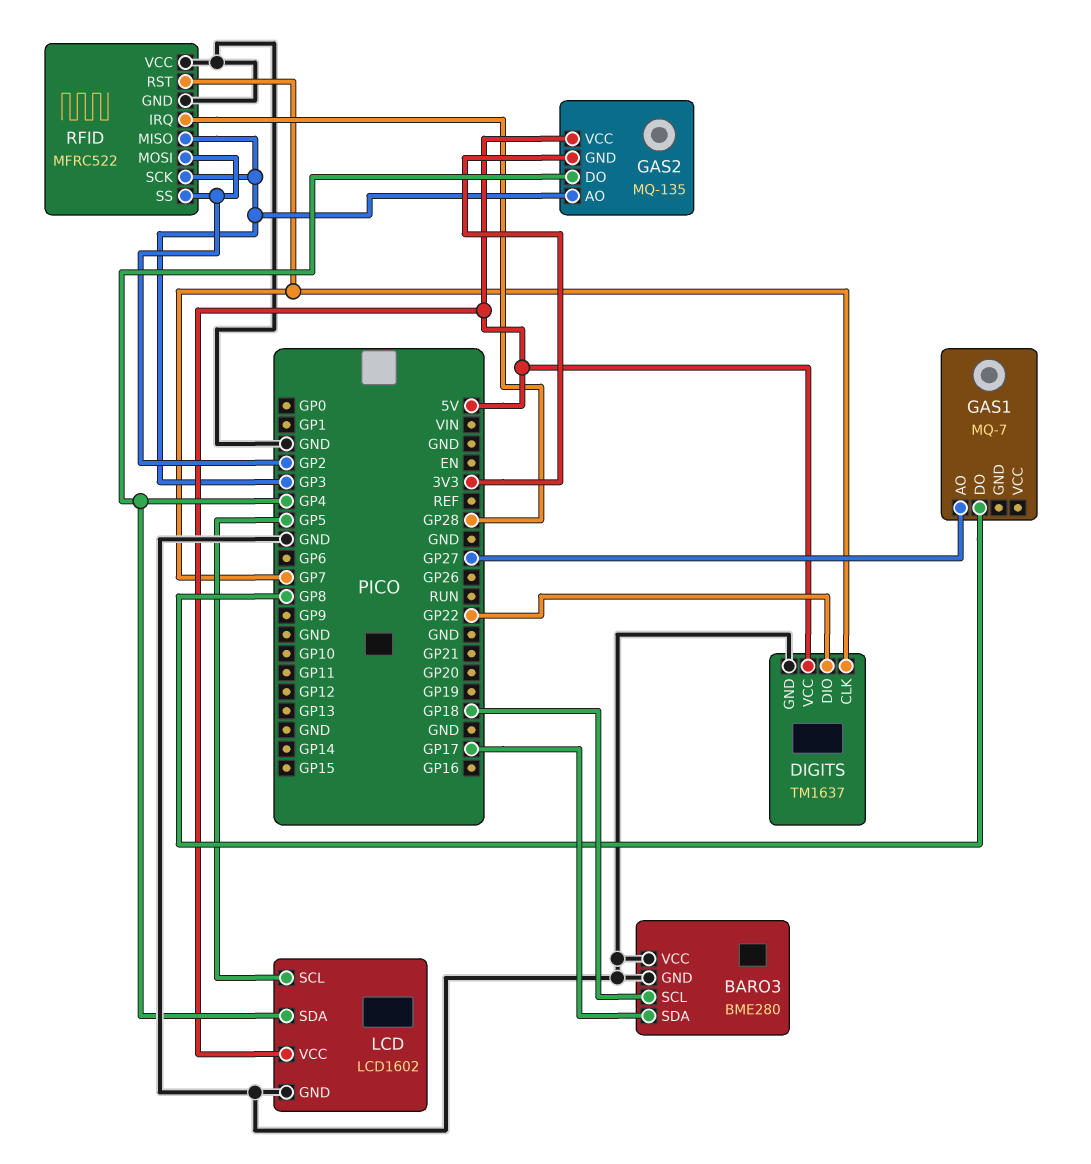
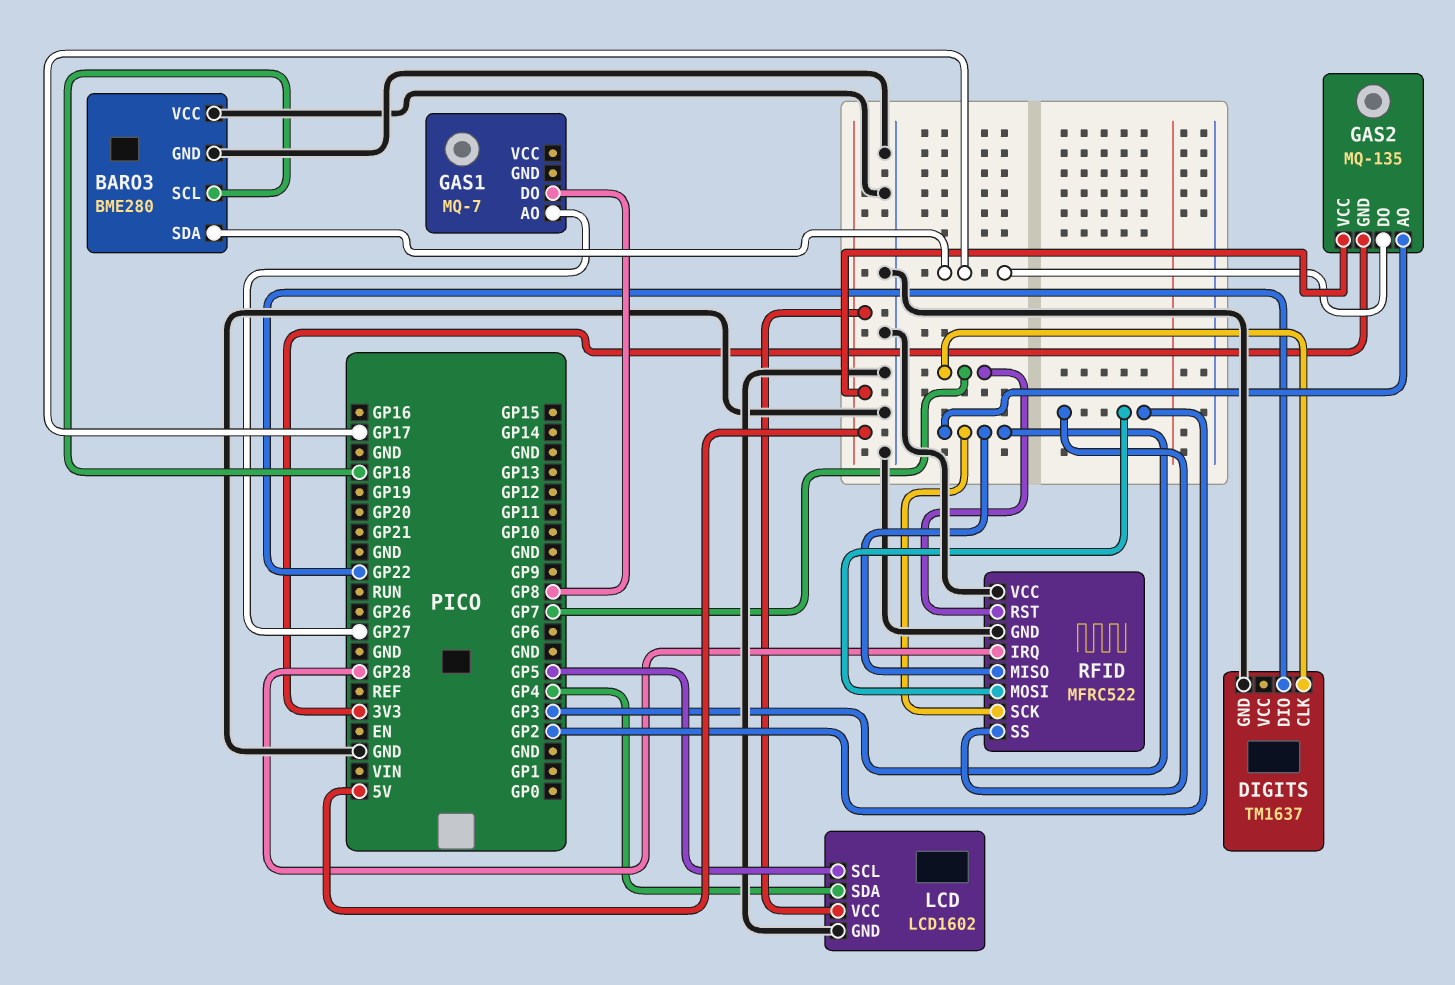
DIGITS pin VCC: 5V -> none
GAS2 pin DO: GP4 -> GP17

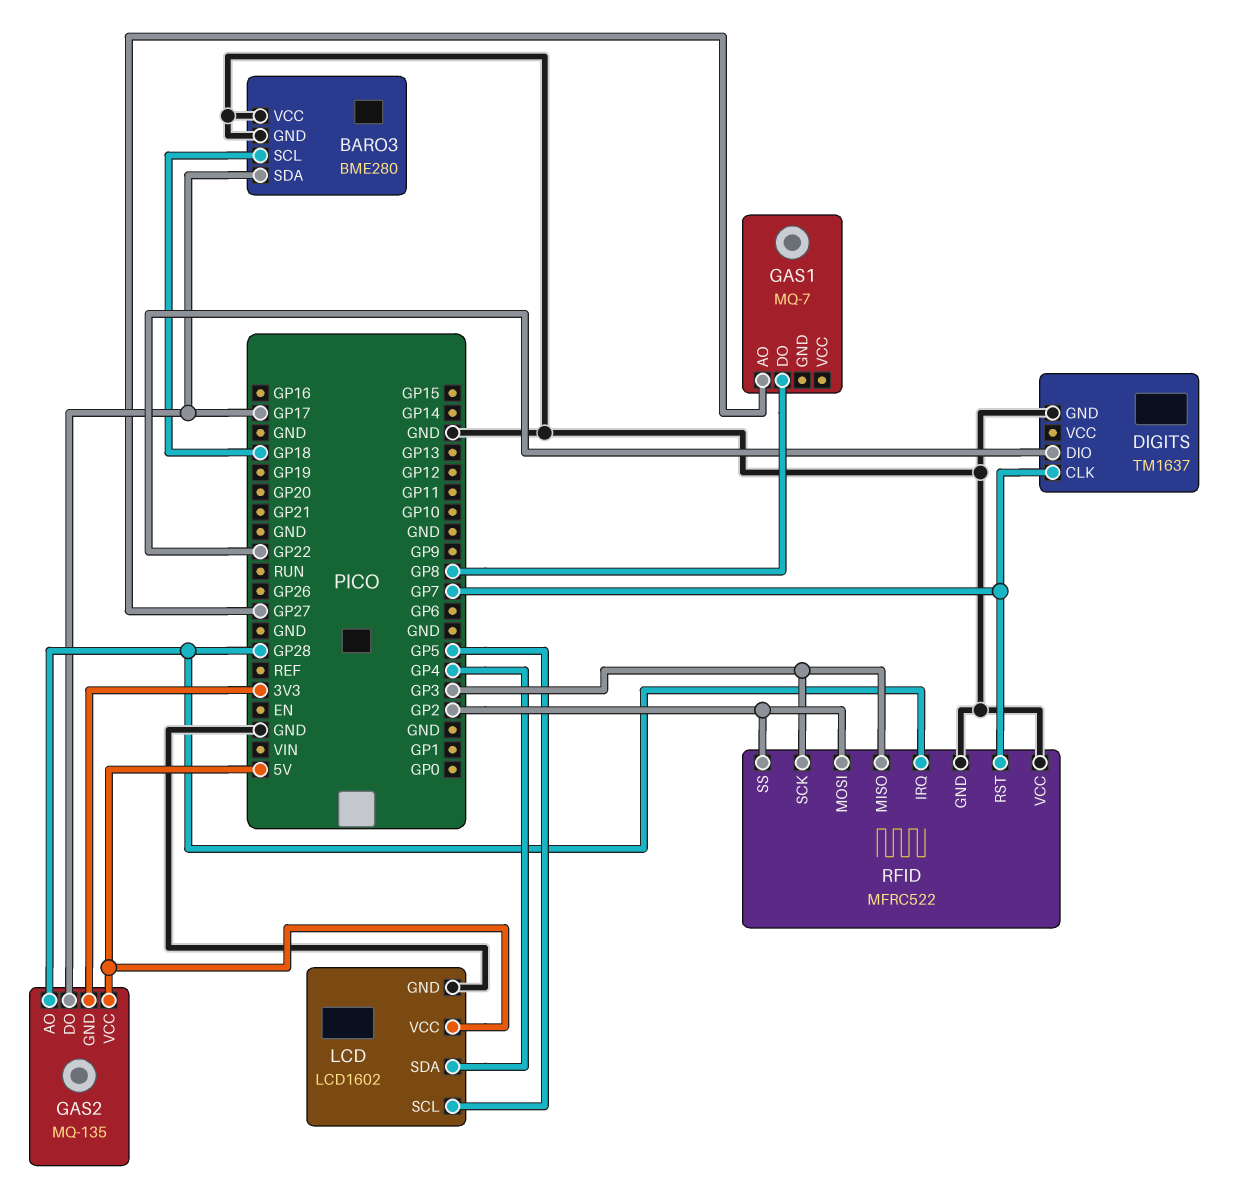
GAS2 pin AO: GP3 -> GP28

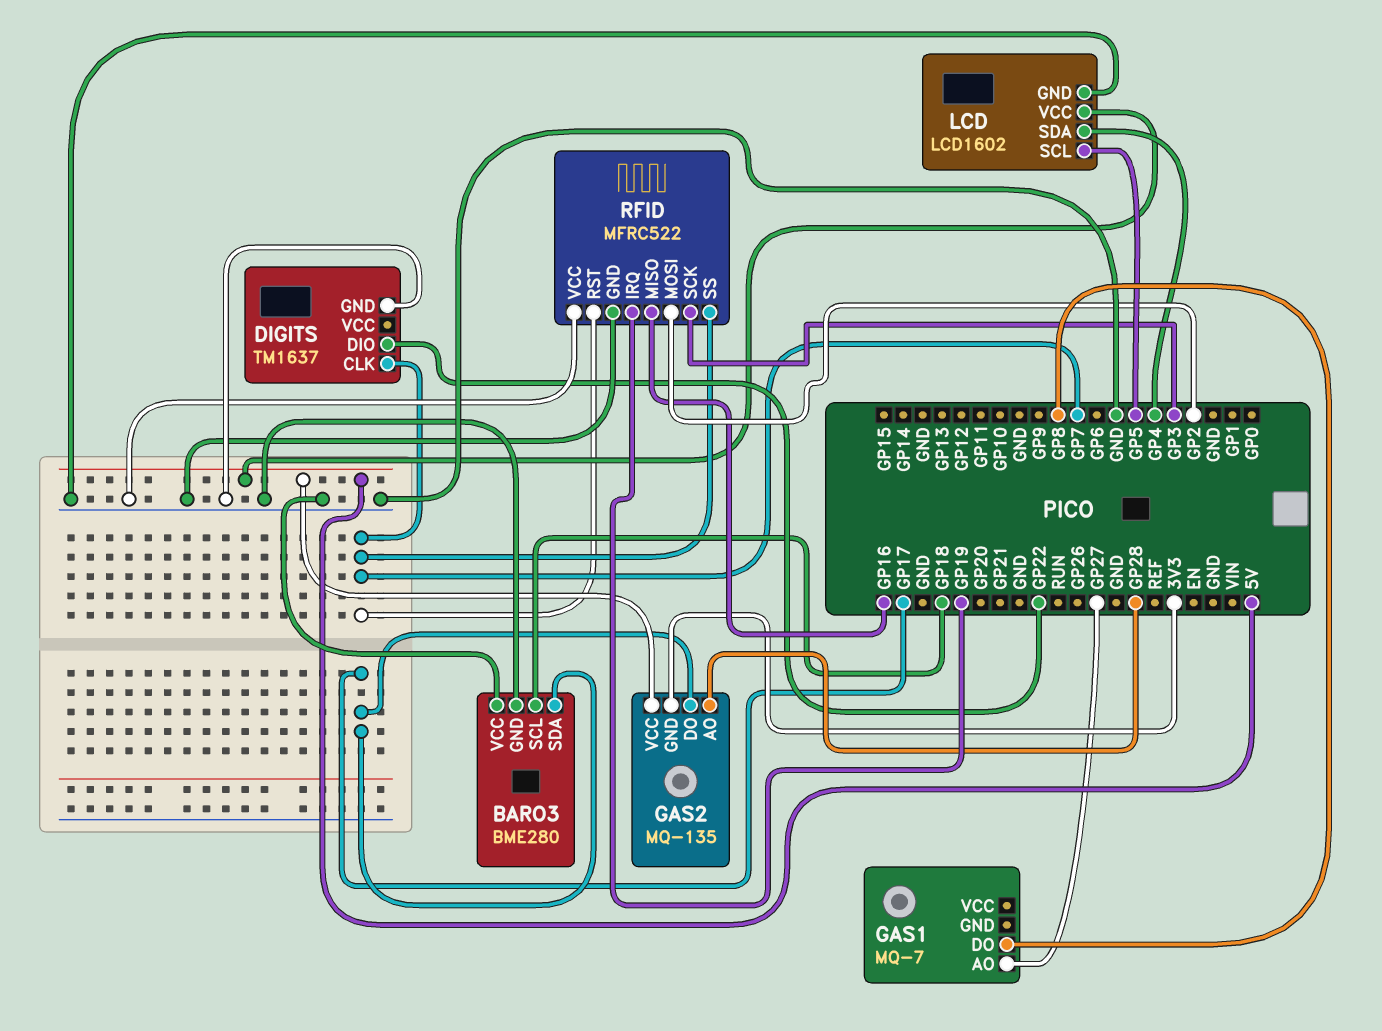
RFID pin IRQ: GP28 -> GP19
RFID pin MISO: GP3 -> GP16
RFID pin SS: GP2 -> GP7

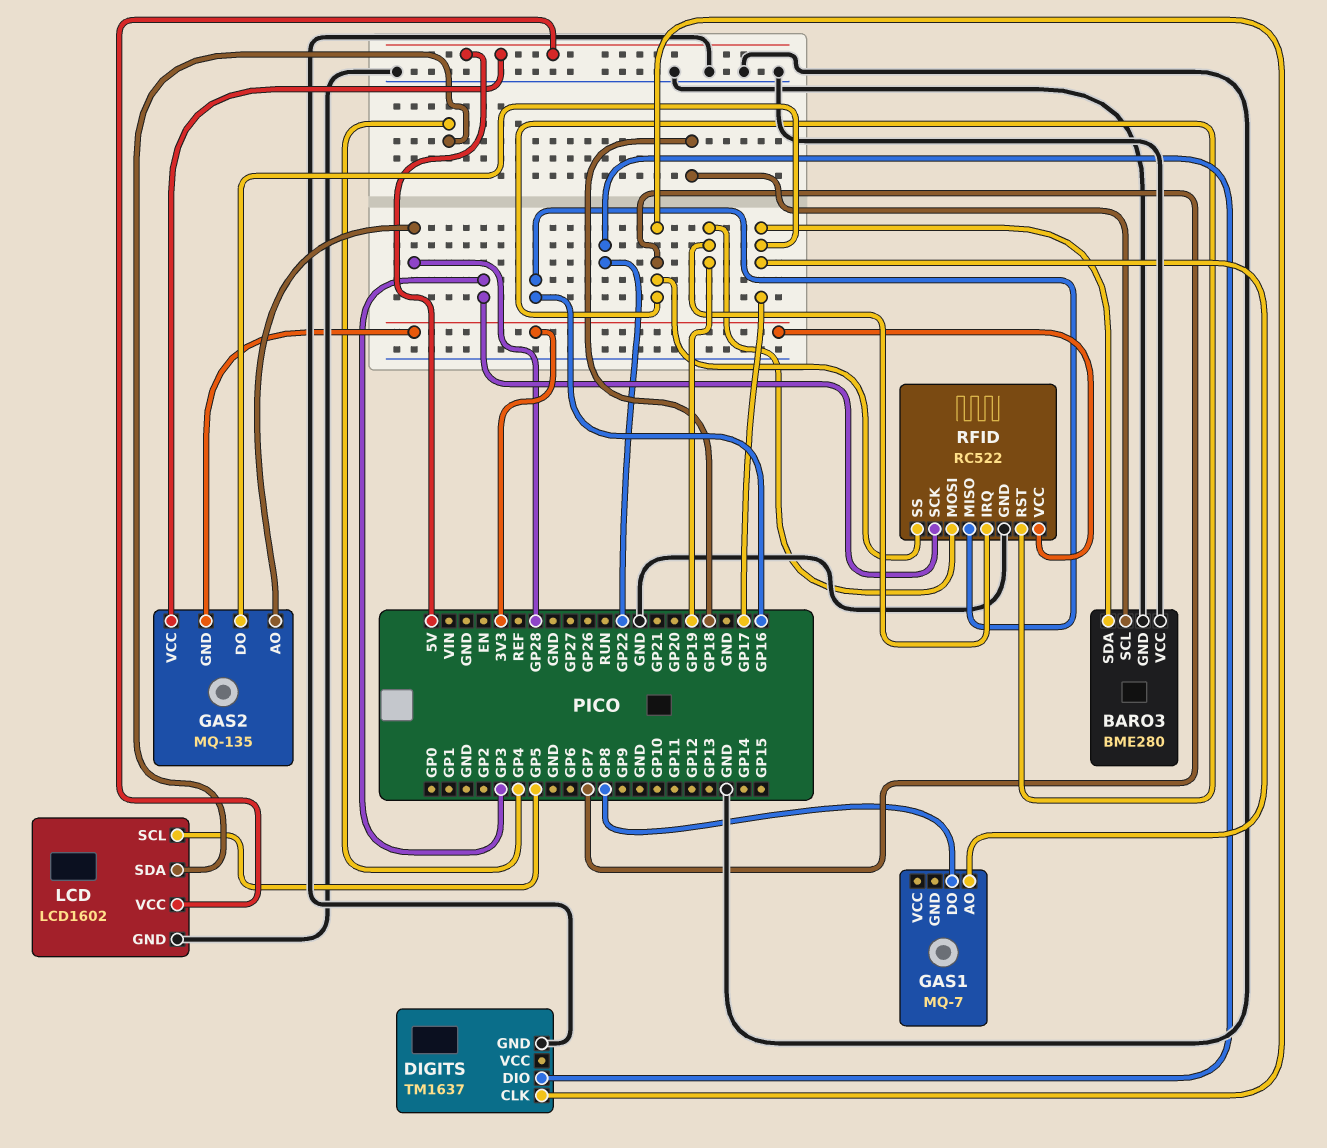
GAS1 pin AO: GP27 -> GP17
RFID: MFRC522 -> RC522
RFID pin MOSI: GP2 -> GP19
RFID pin VCC: GND -> 3V3

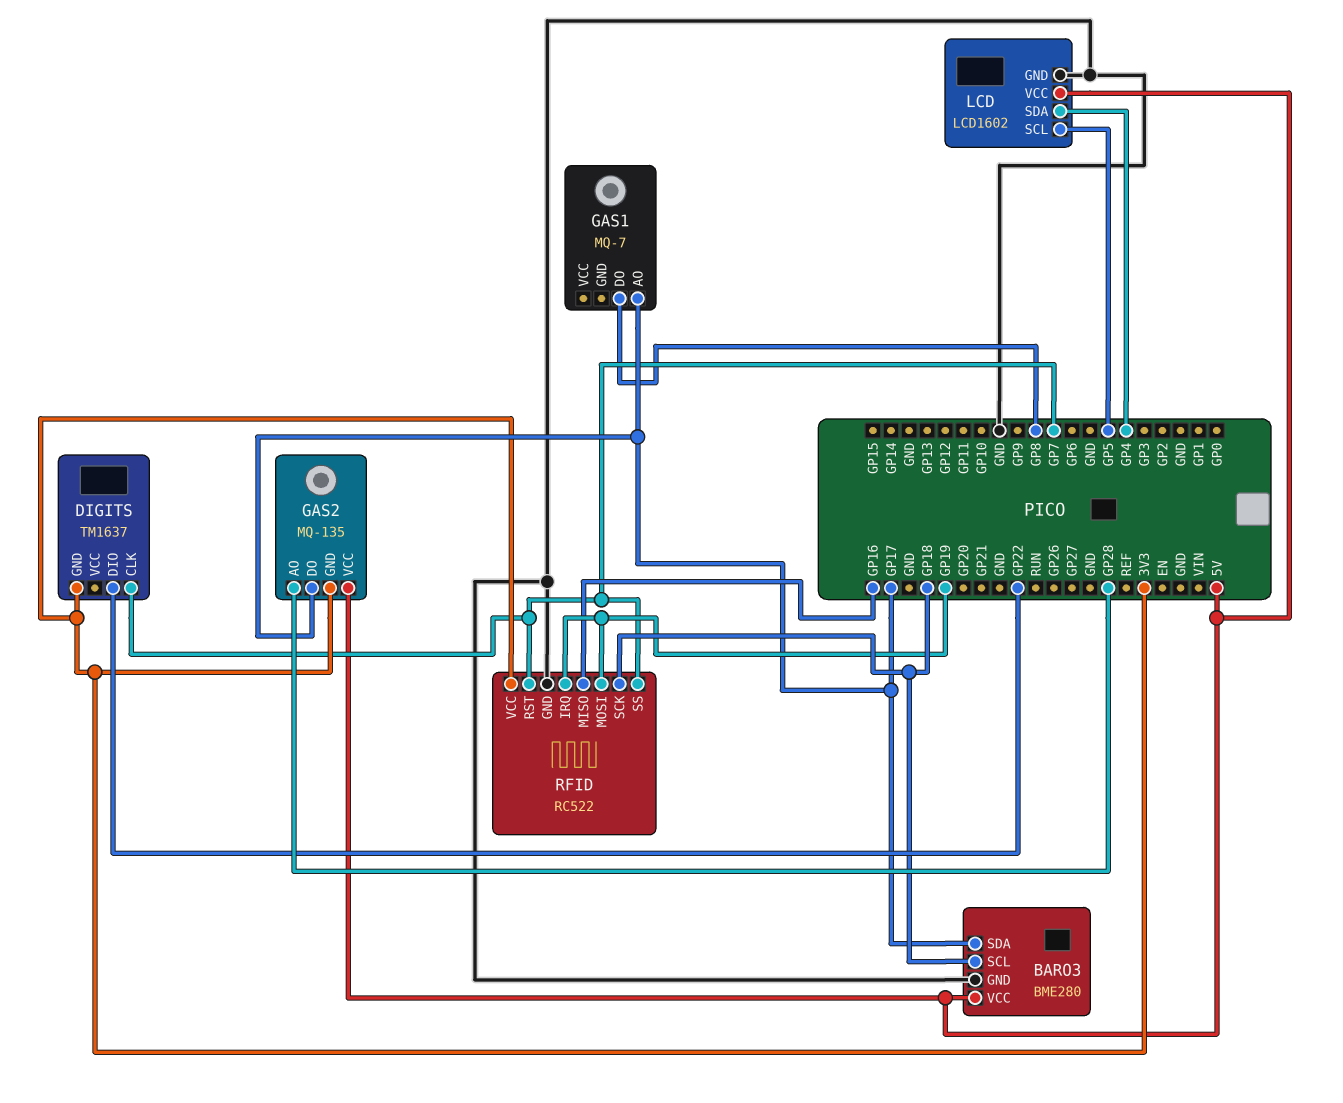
BARO3 pin VCC: GND -> 5V
DIGITS pin GND: GND -> 3V3
RFID pin SCK: GP3 -> GP18

